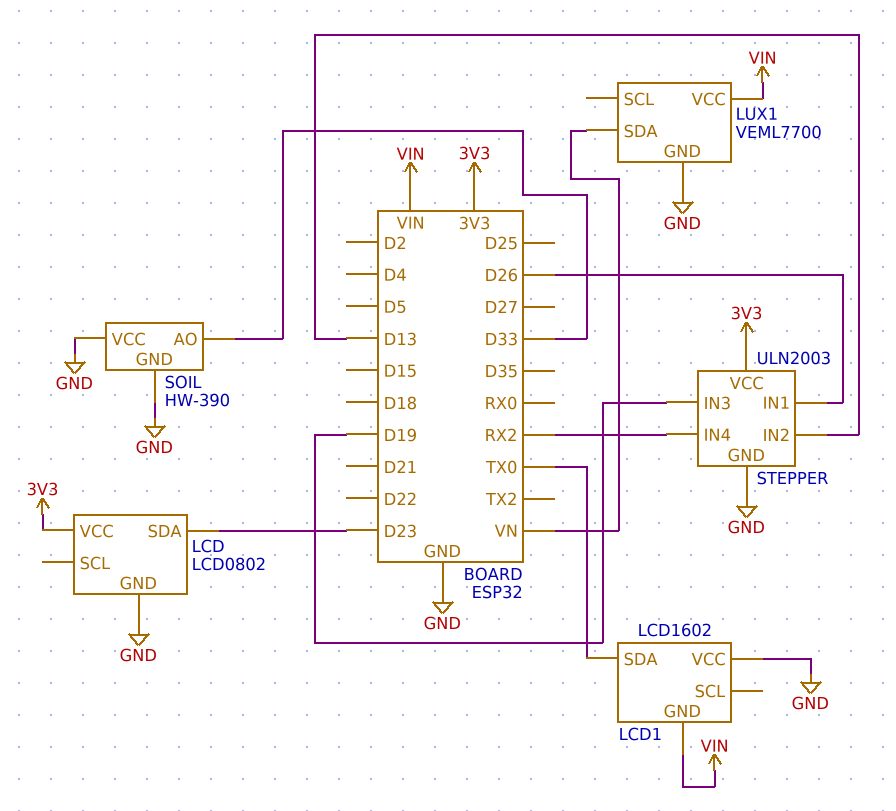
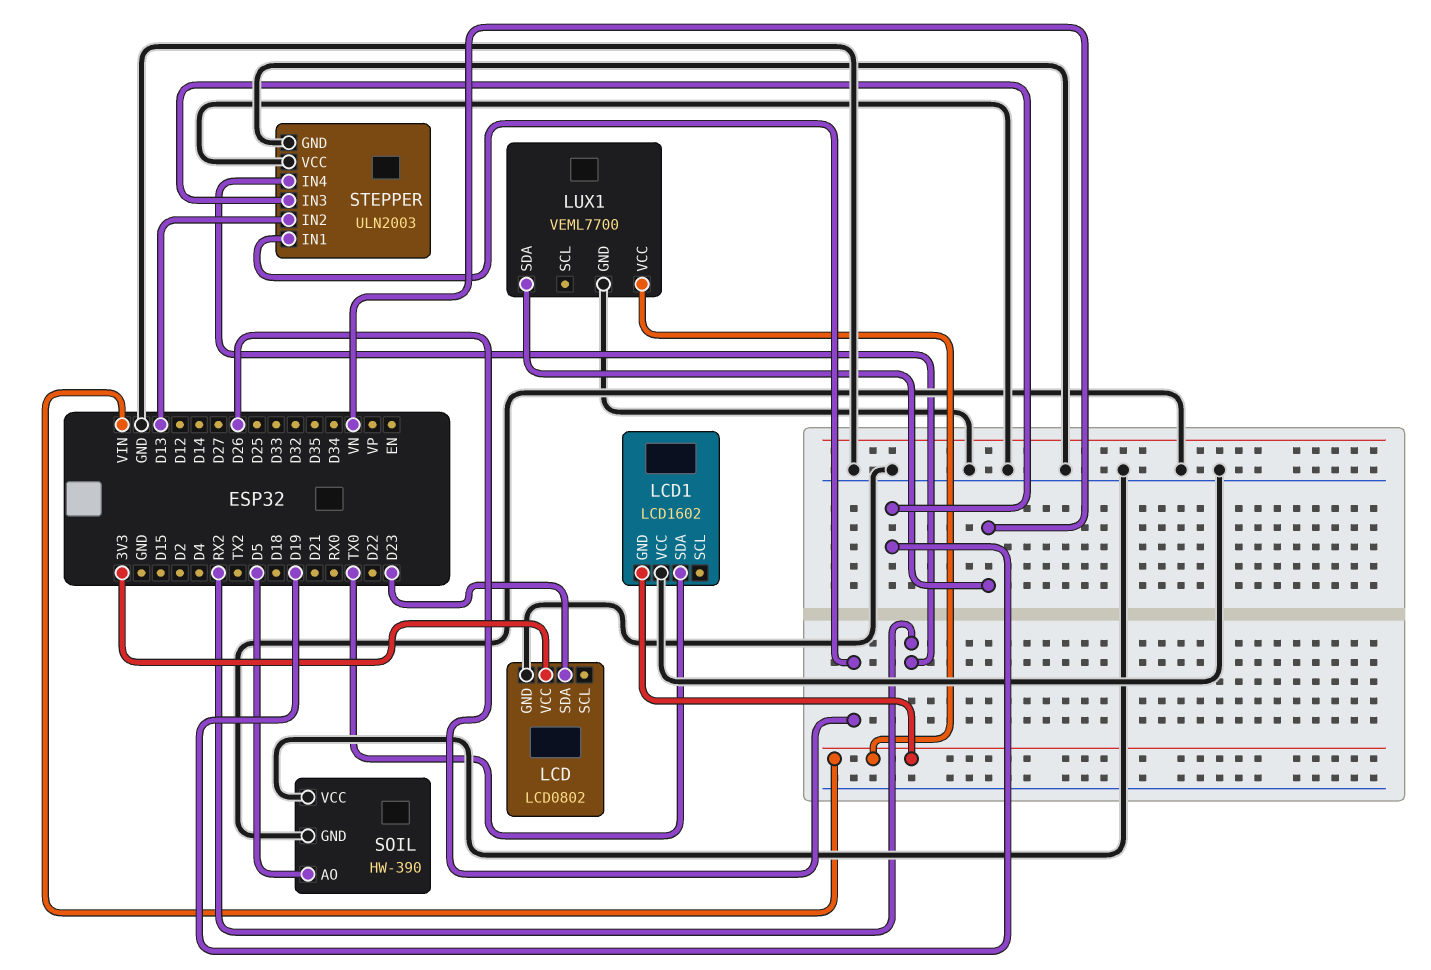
SOIL pin AO: D33 -> D5
STEPPER pin VCC: 3V3 -> GND

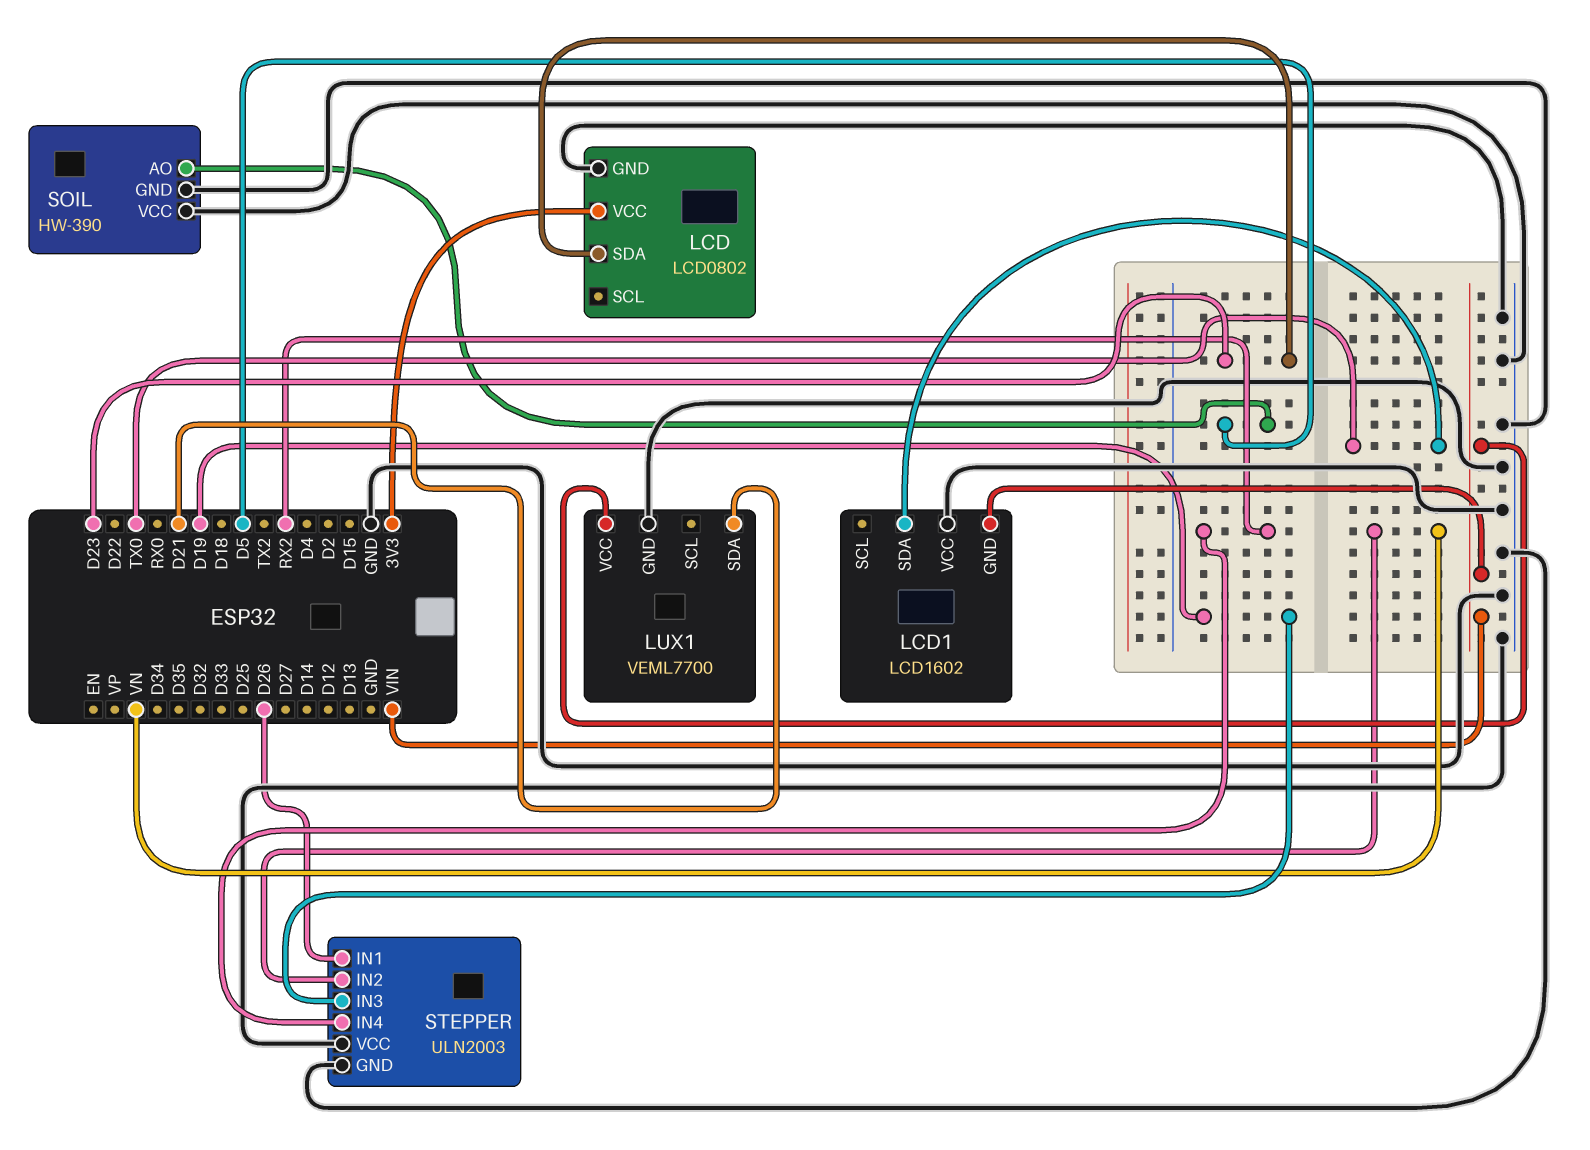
LUX1 pin SDA: VN -> D21
STEPPER pin IN2: D13 -> VN

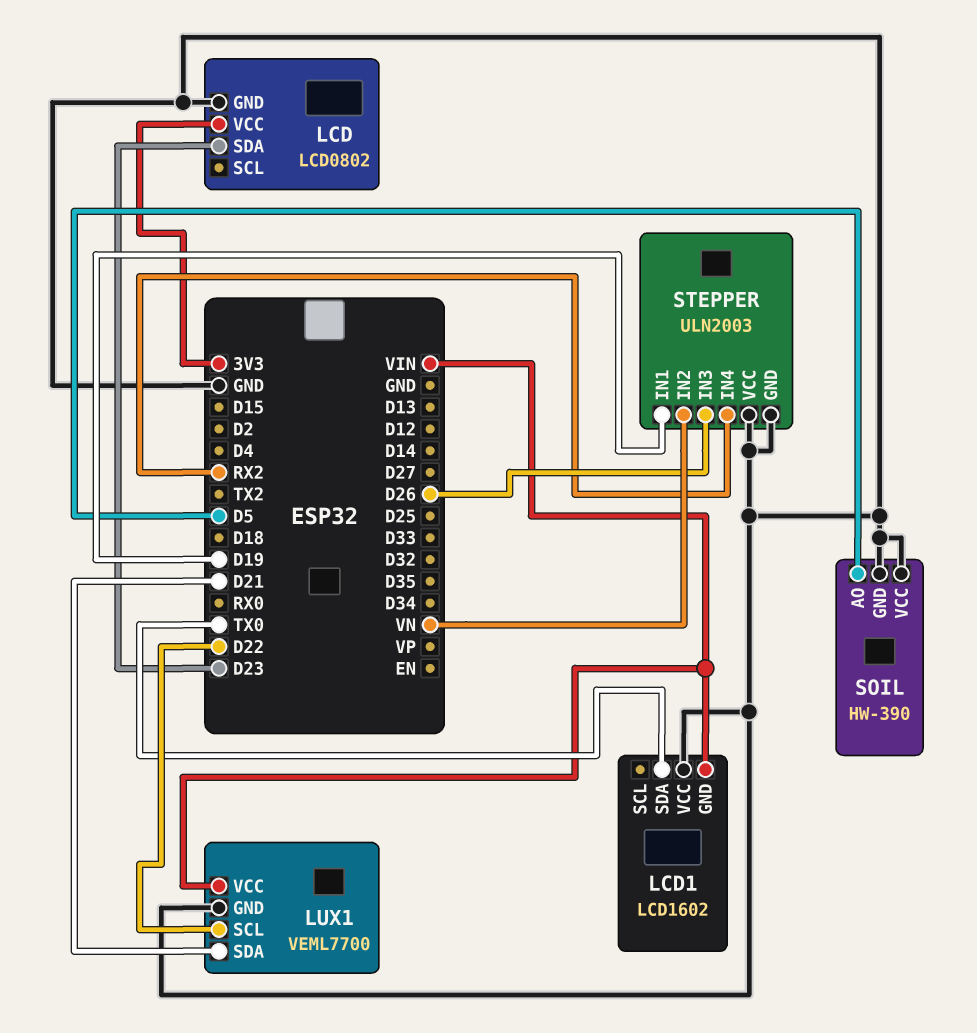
LUX1 pin SCL: none -> D22
STEPPER pin IN1: D26 -> D19
STEPPER pin IN3: D19 -> D26

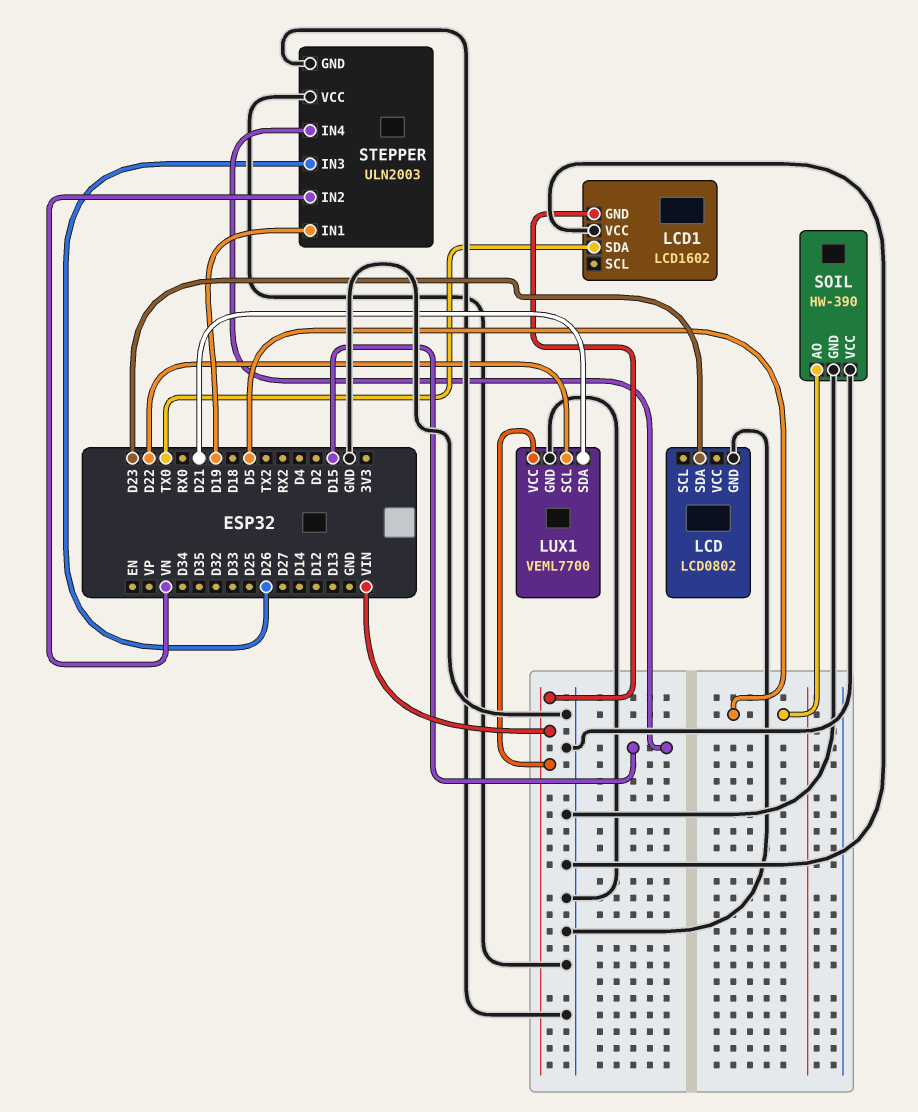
LCD pin VCC: 3V3 -> none
STEPPER pin IN4: RX2 -> D15

